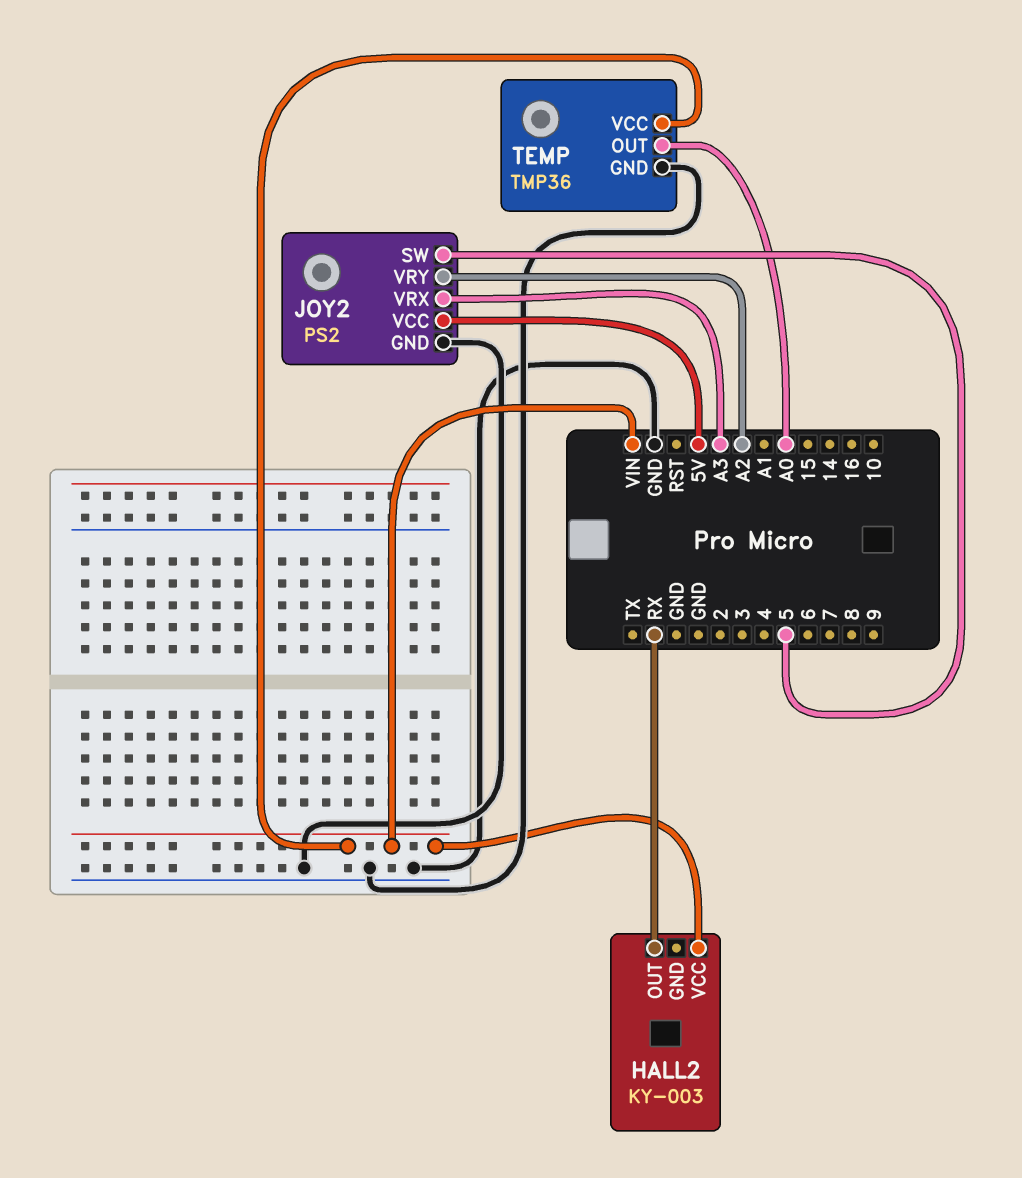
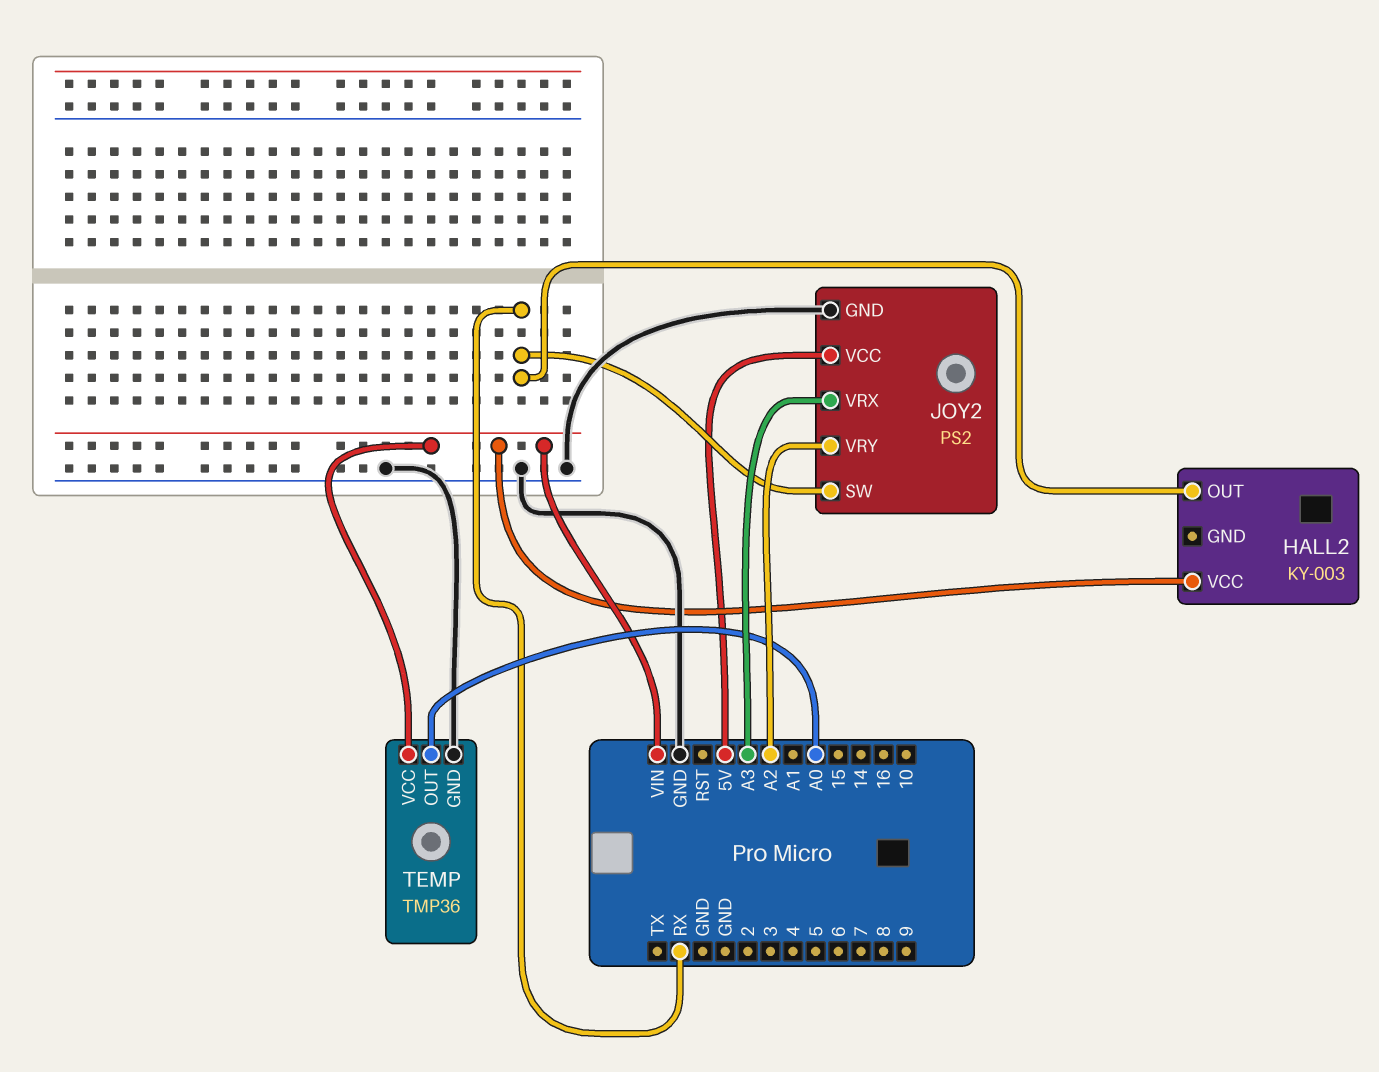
JOY2 pin SW: 5 -> RX

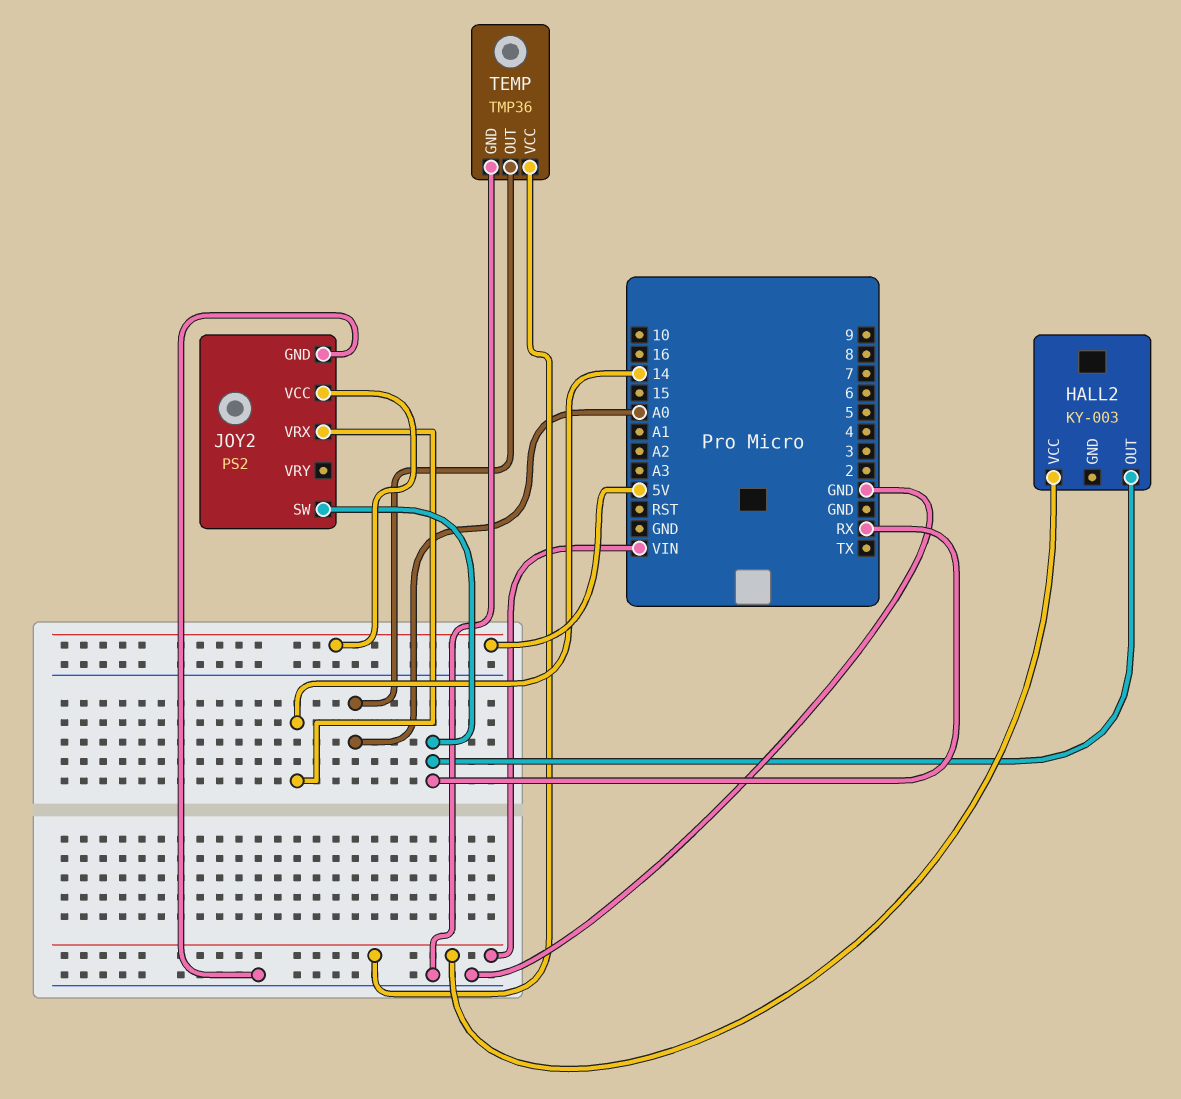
JOY2 pin VRX: A3 -> 14
JOY2 pin VRY: A2 -> none

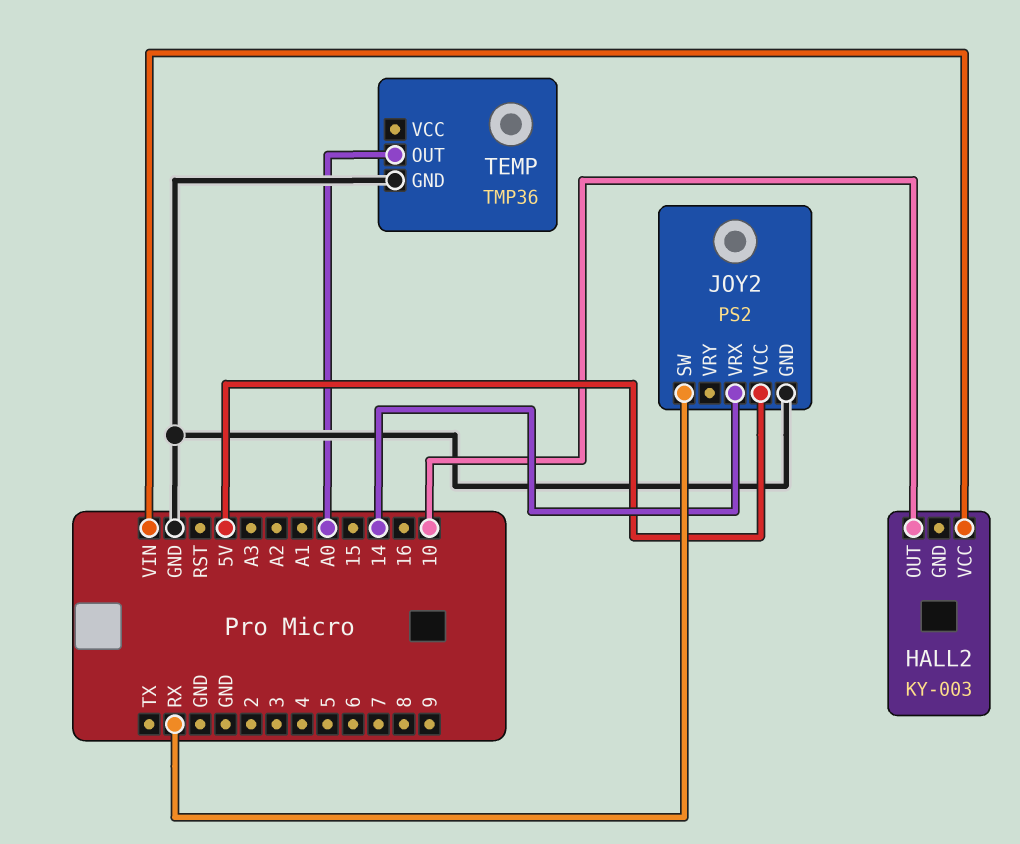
HALL2 pin OUT: RX -> 10
TEMP pin VCC: VIN -> none

